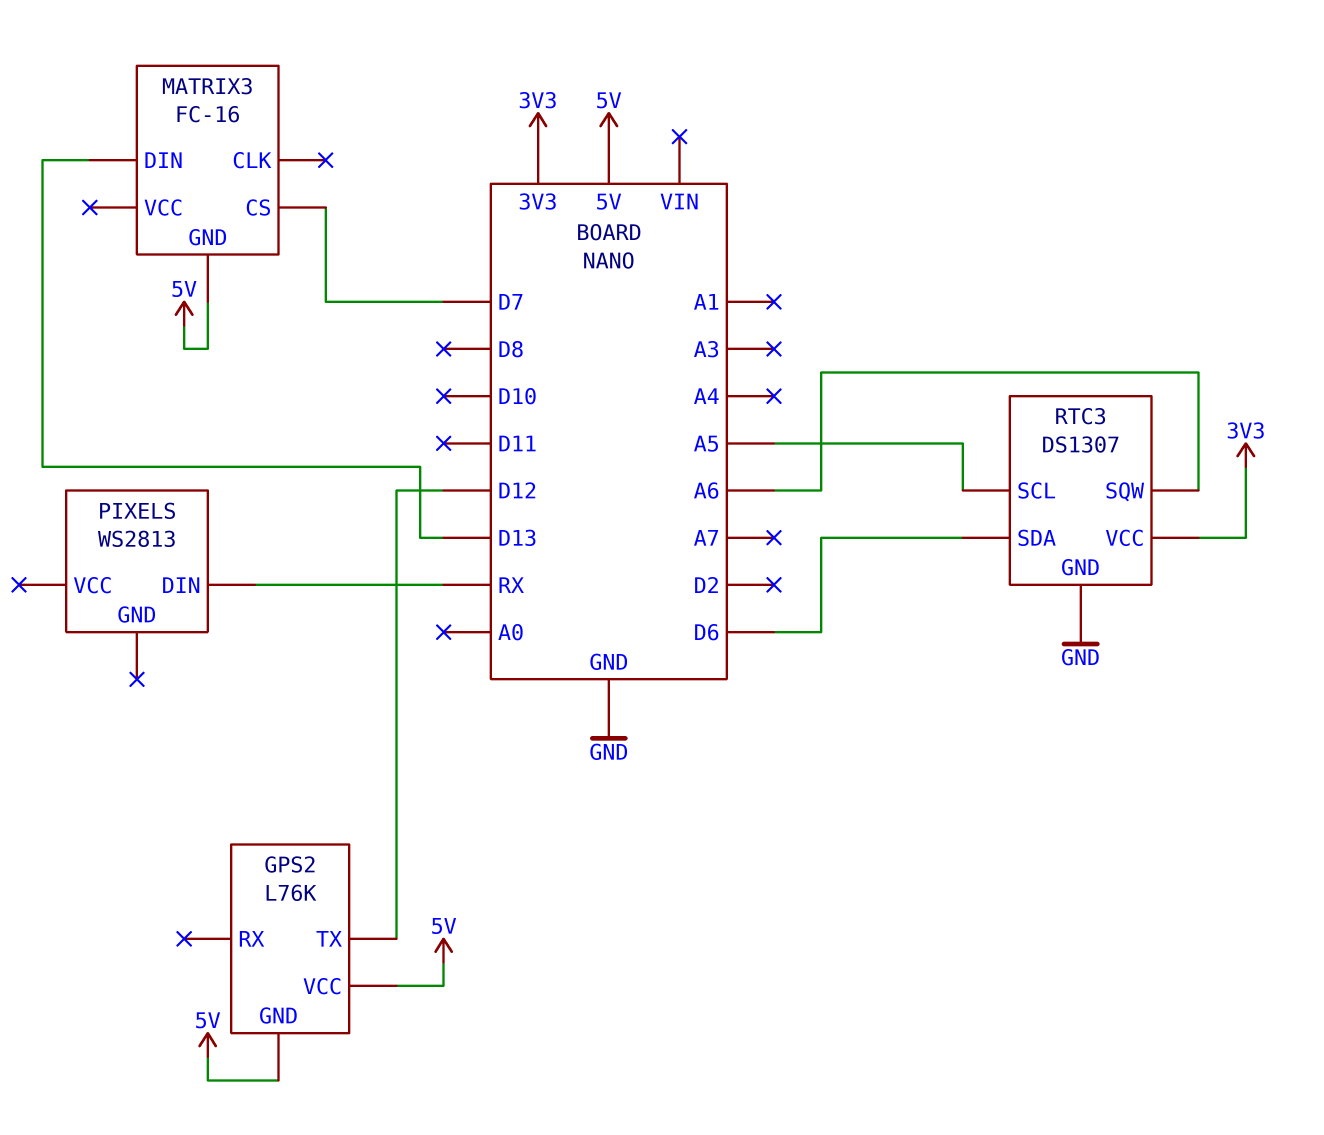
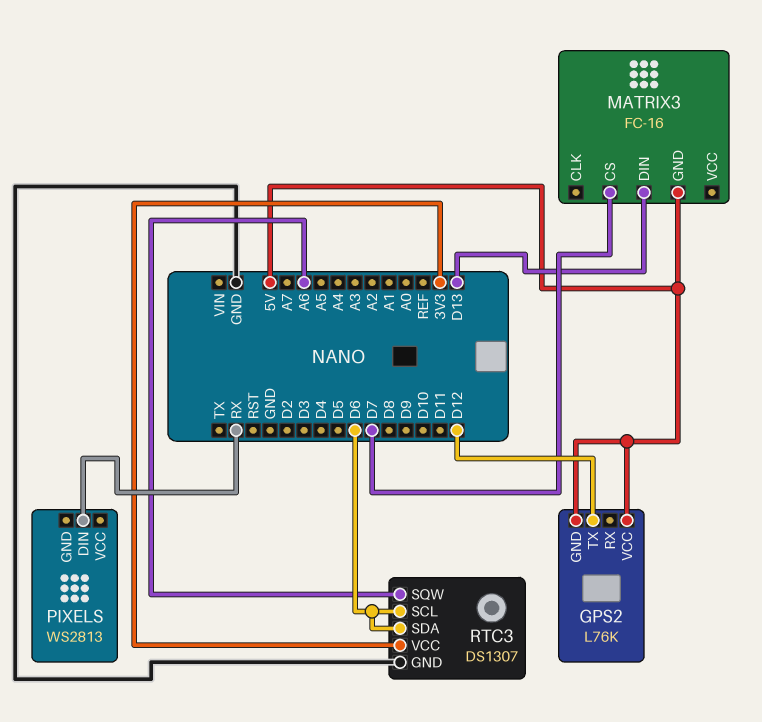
RTC3 pin SCL: A5 -> D6

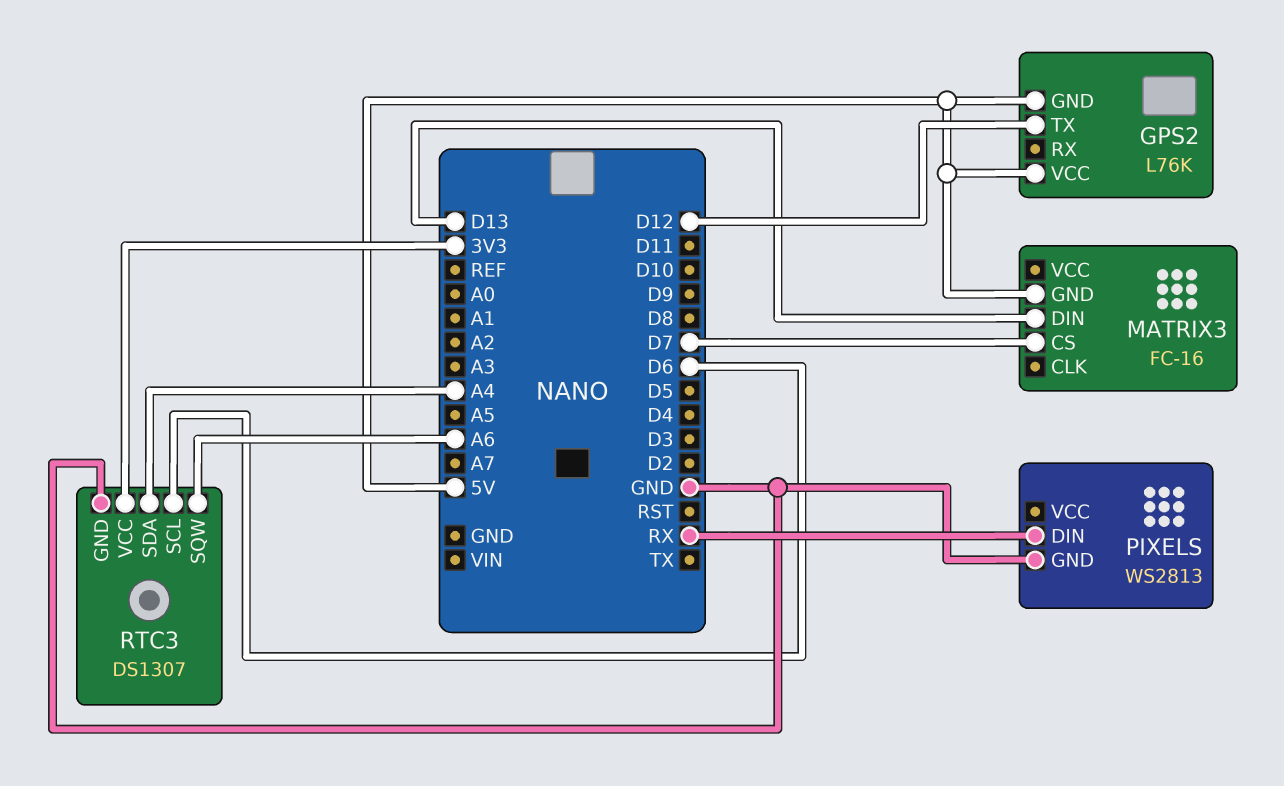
PIXELS pin GND: none -> GND
RTC3 pin SDA: D6 -> A4

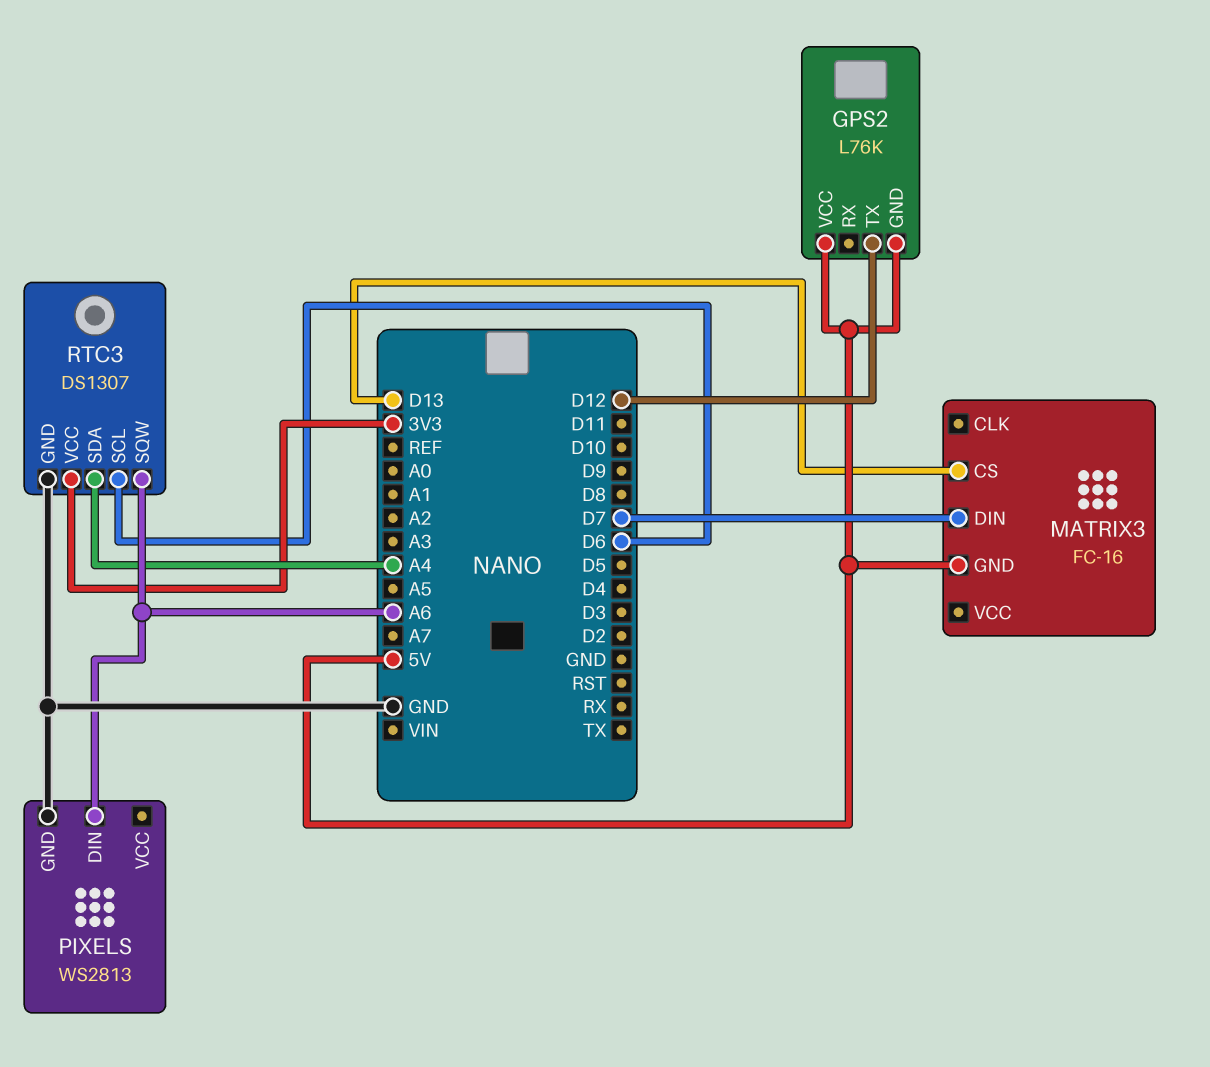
MATRIX3 pin CS: D7 -> D13
MATRIX3 pin DIN: D13 -> D7
PIXELS pin DIN: RX -> A6

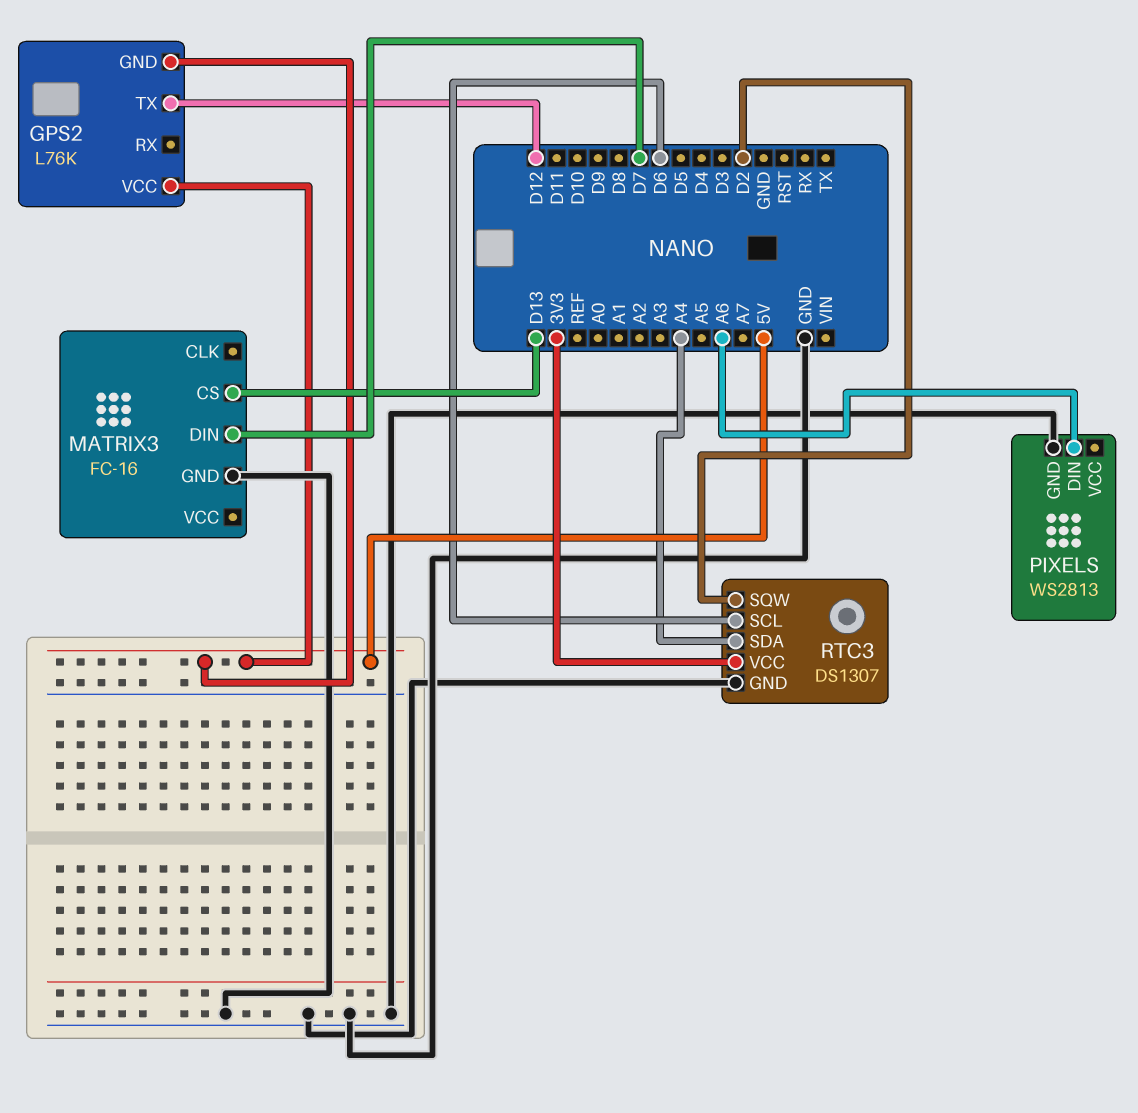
MATRIX3 pin GND: 5V -> GND
RTC3 pin SQW: A6 -> D2

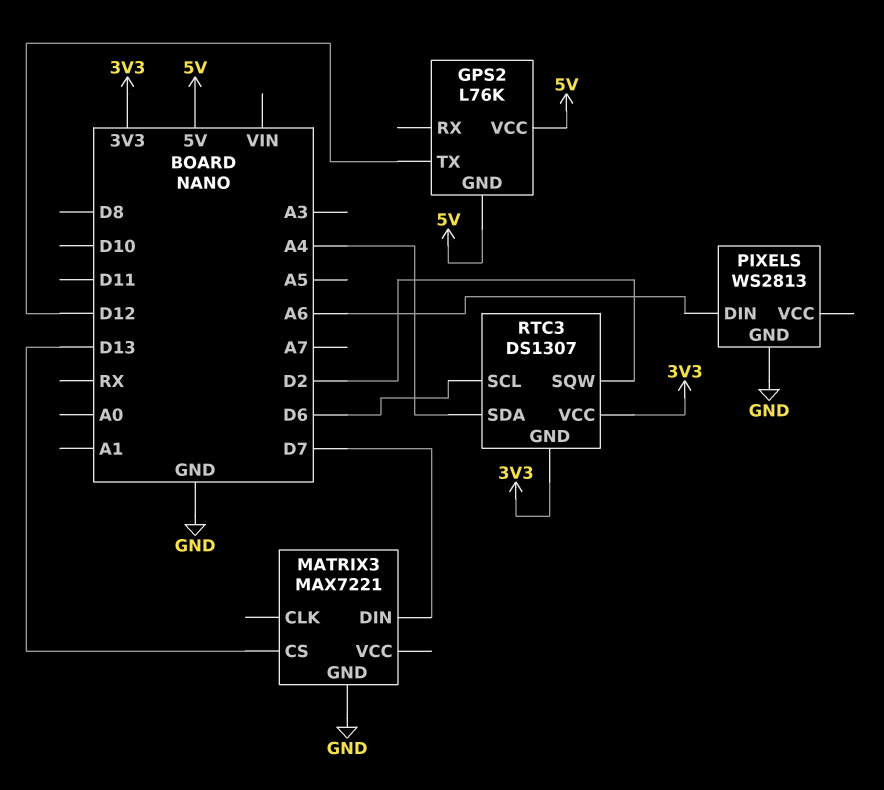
MATRIX3: FC-16 -> MAX7221
RTC3 pin GND: GND -> 3V3

